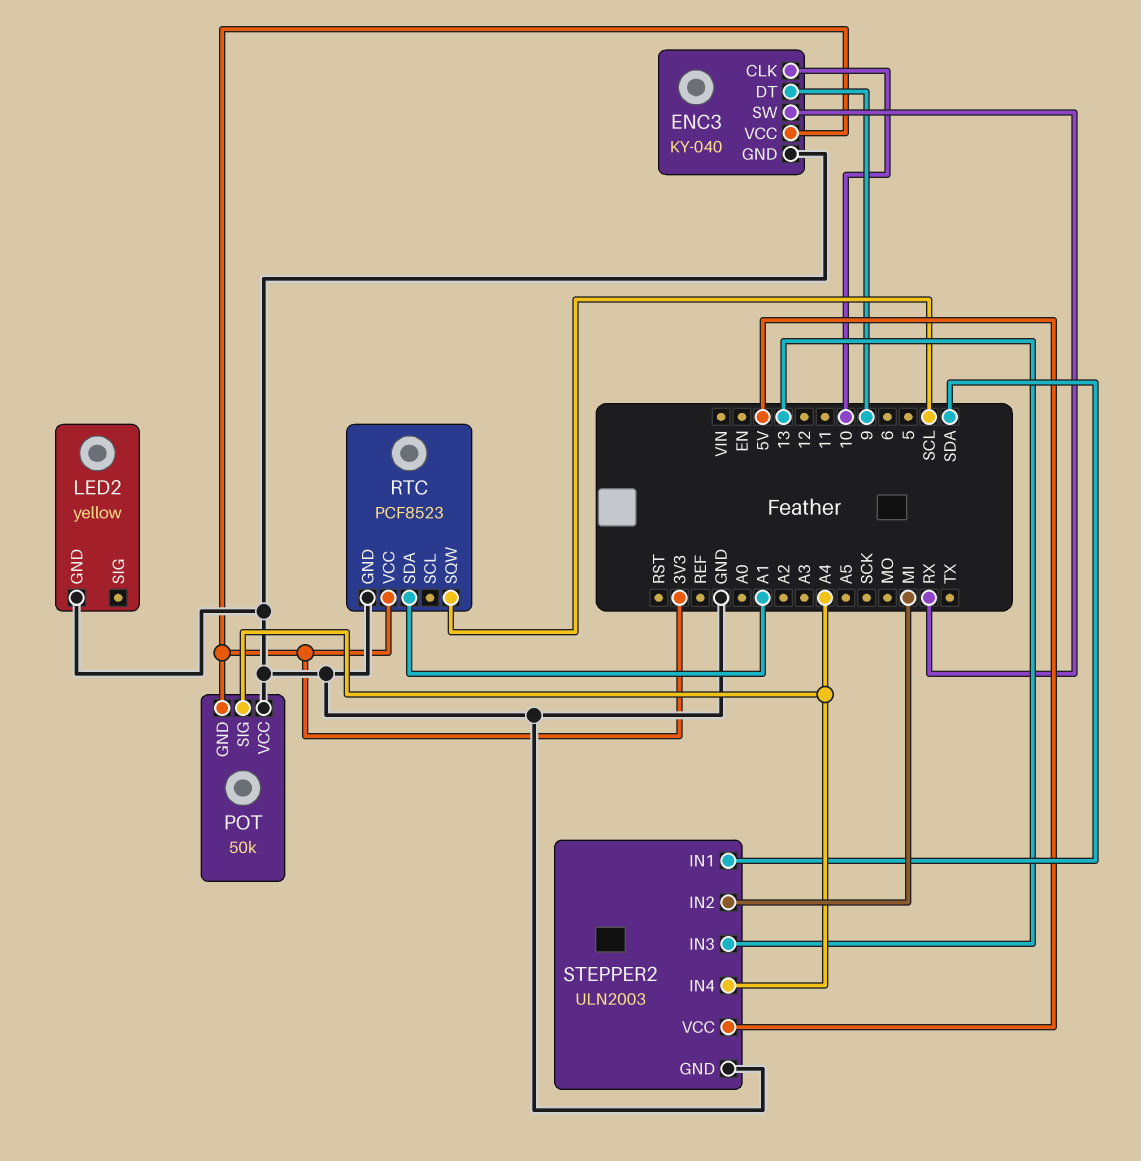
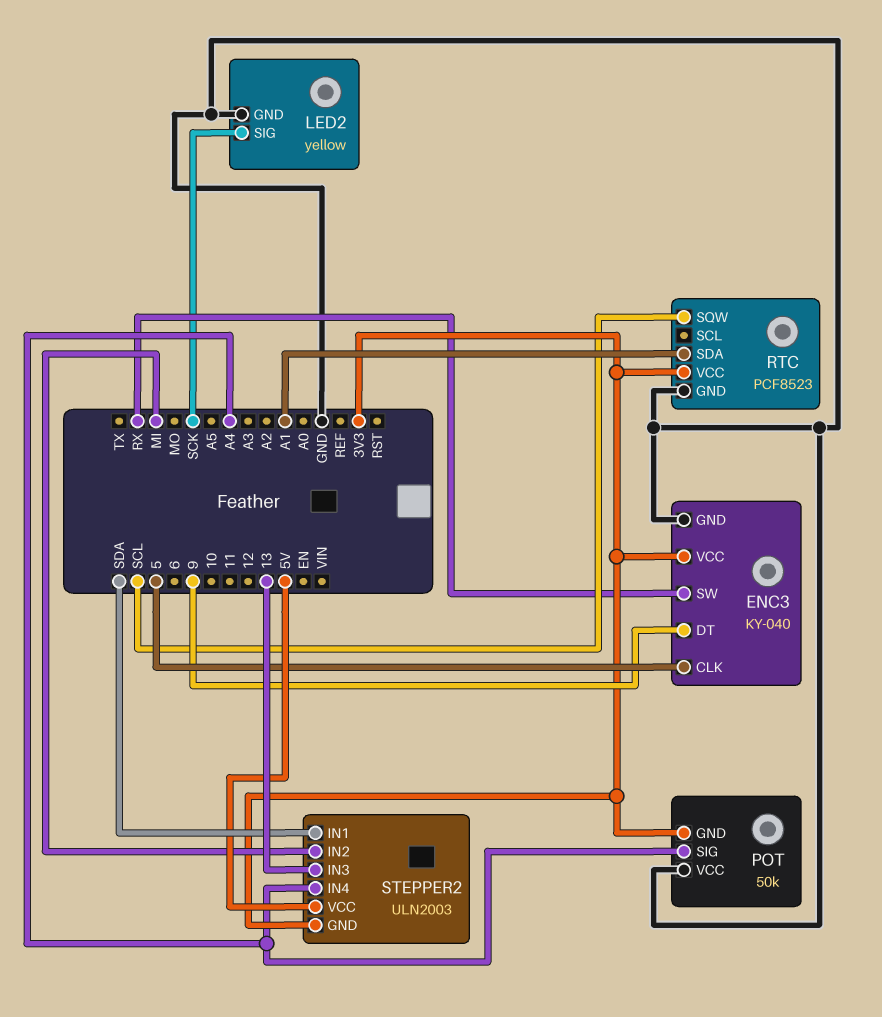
ENC3 pin CLK: 10 -> 5
LED2 pin SIG: none -> SCK
STEPPER2 pin GND: GND -> 3V3

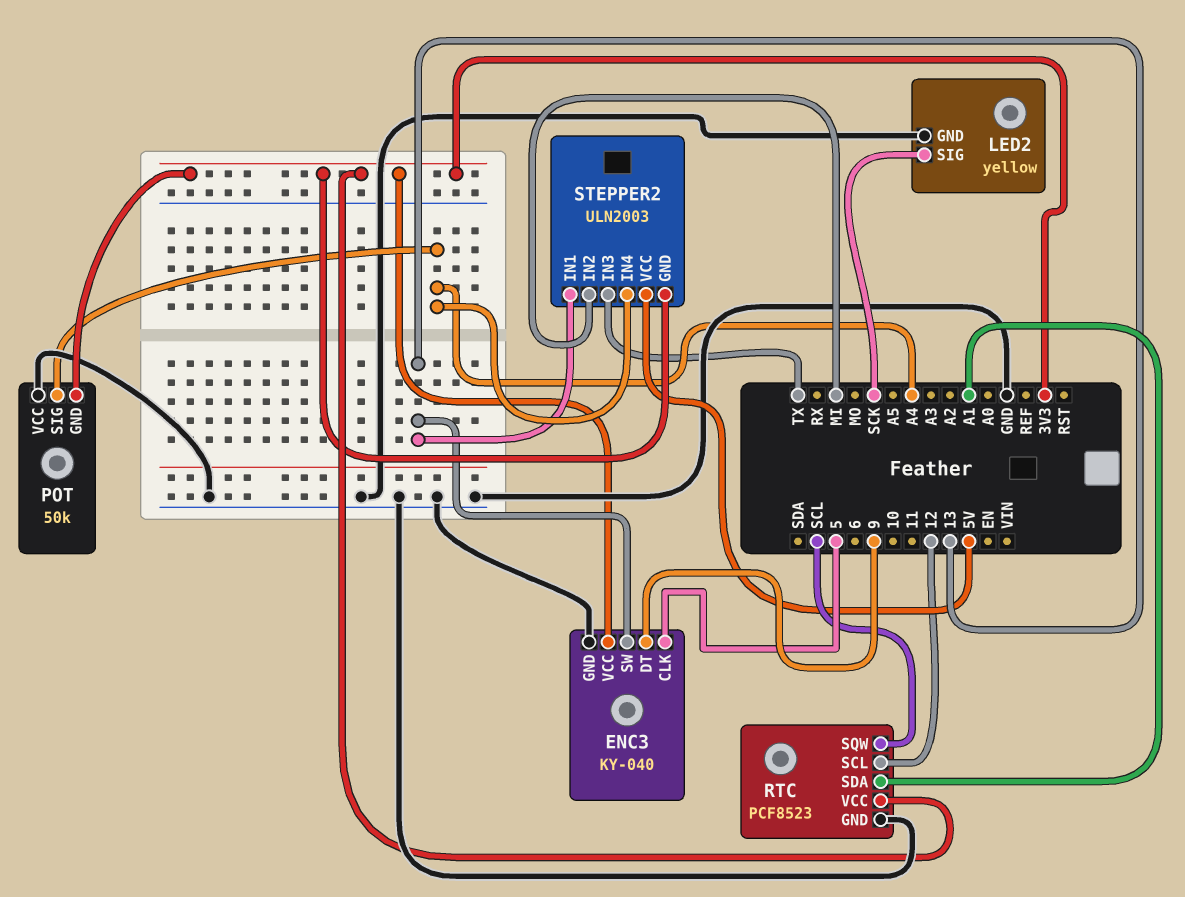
ENC3 pin SW: RX -> 13
RTC pin SCL: none -> 12
STEPPER2 pin IN1: SDA -> 13
STEPPER2 pin IN3: 13 -> TX

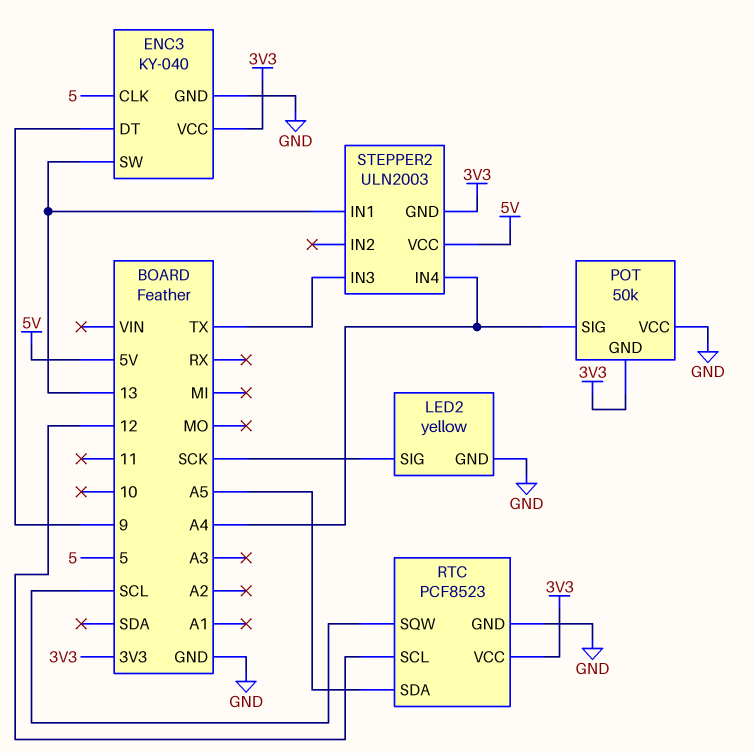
RTC pin SDA: A1 -> A5
STEPPER2 pin IN2: MI -> none

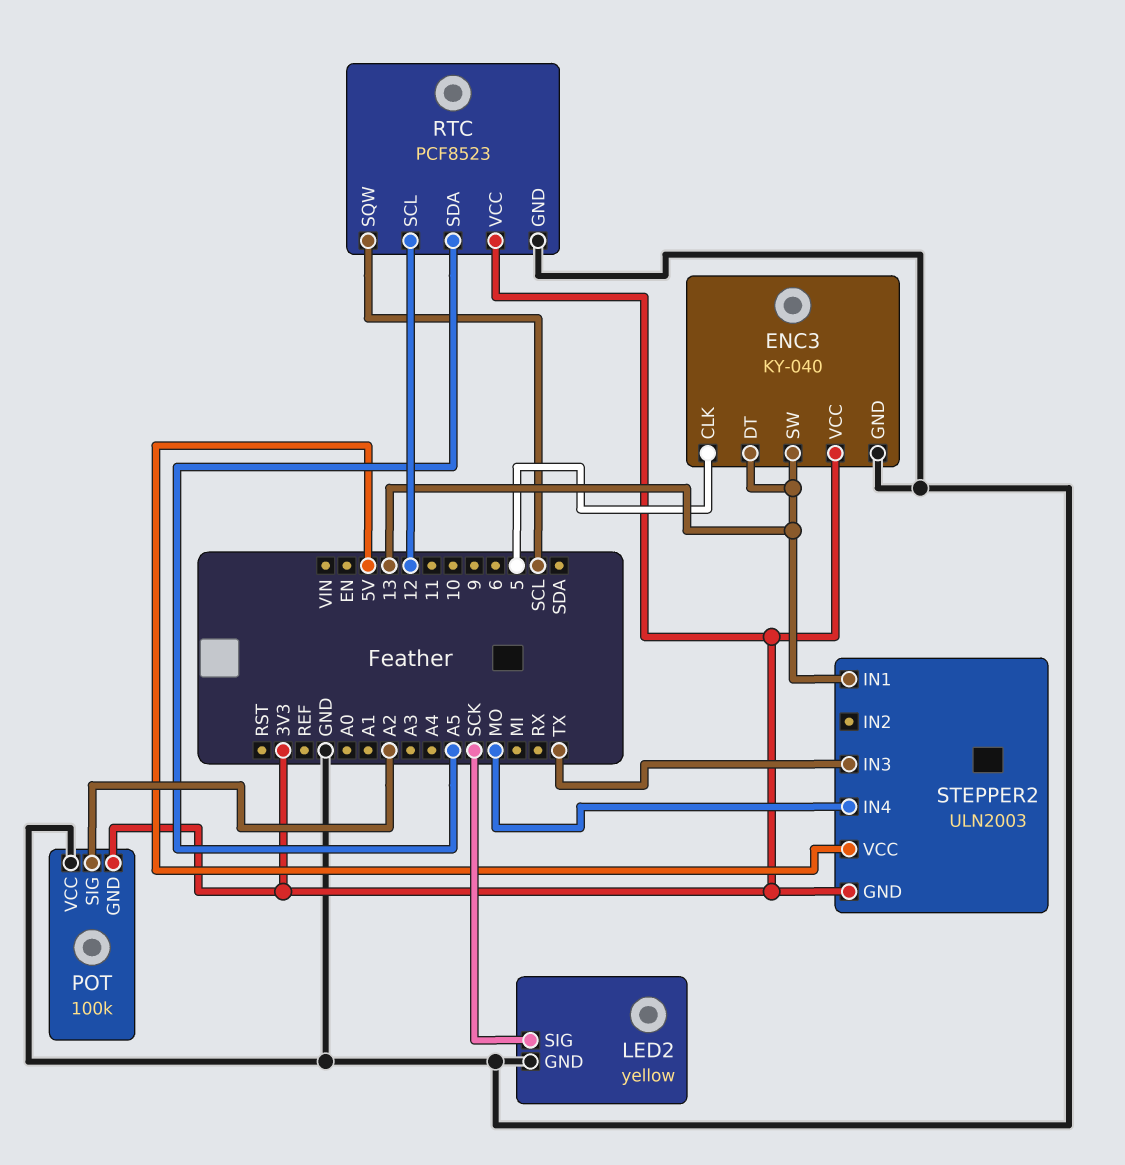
ENC3 pin DT: 9 -> 13
POT: 50k -> 100k
POT pin SIG: A4 -> A2
STEPPER2 pin IN4: A4 -> MO

